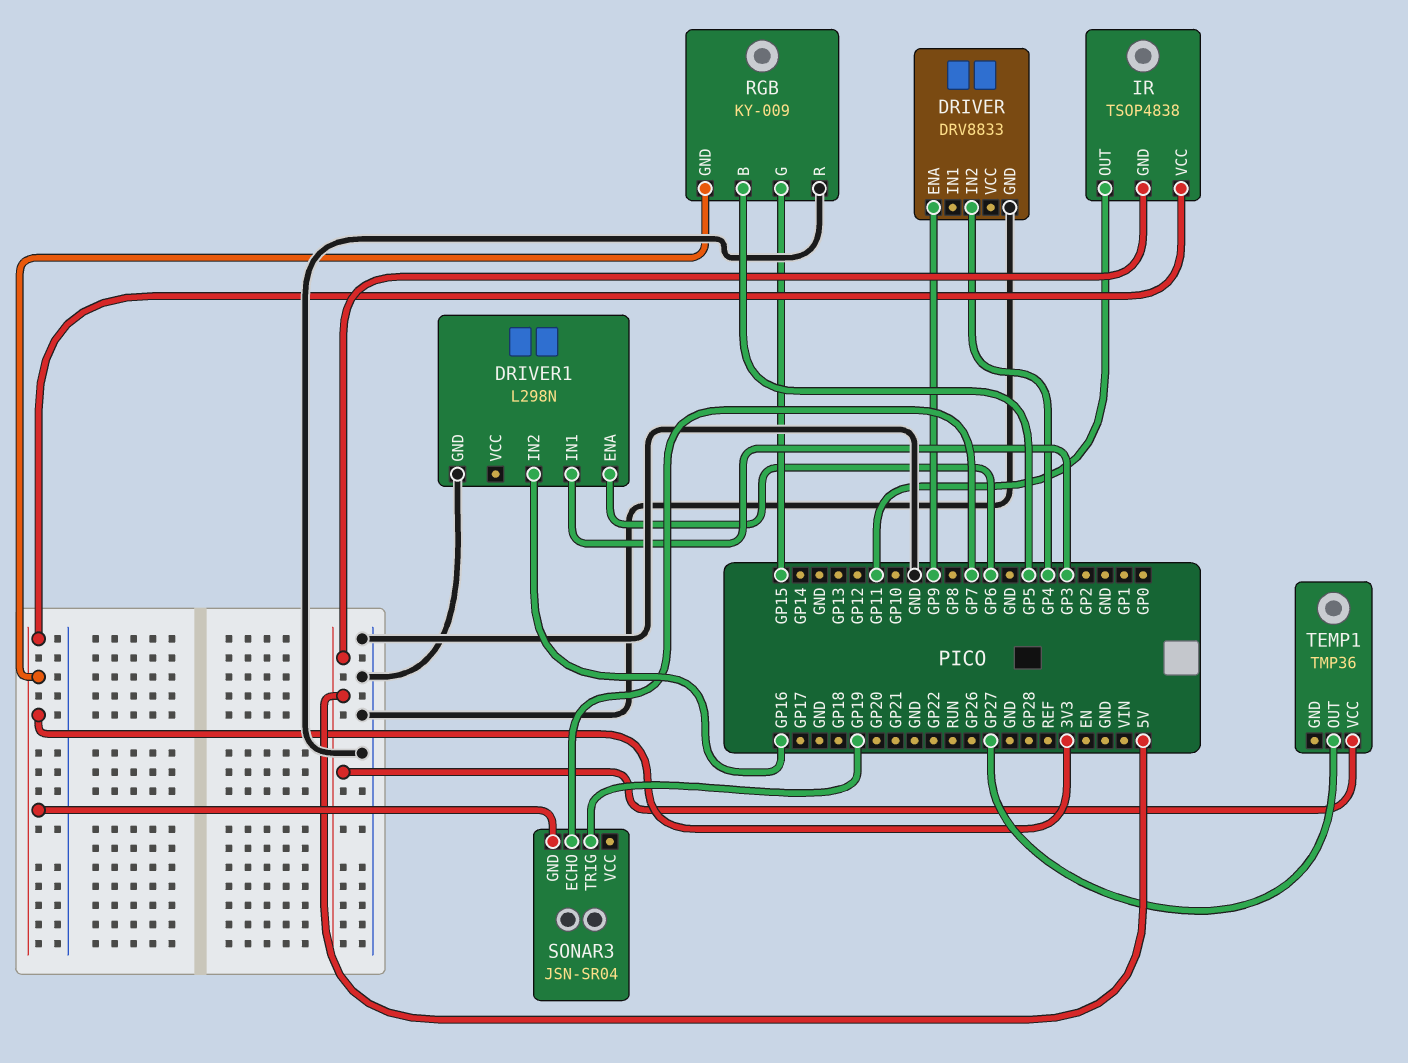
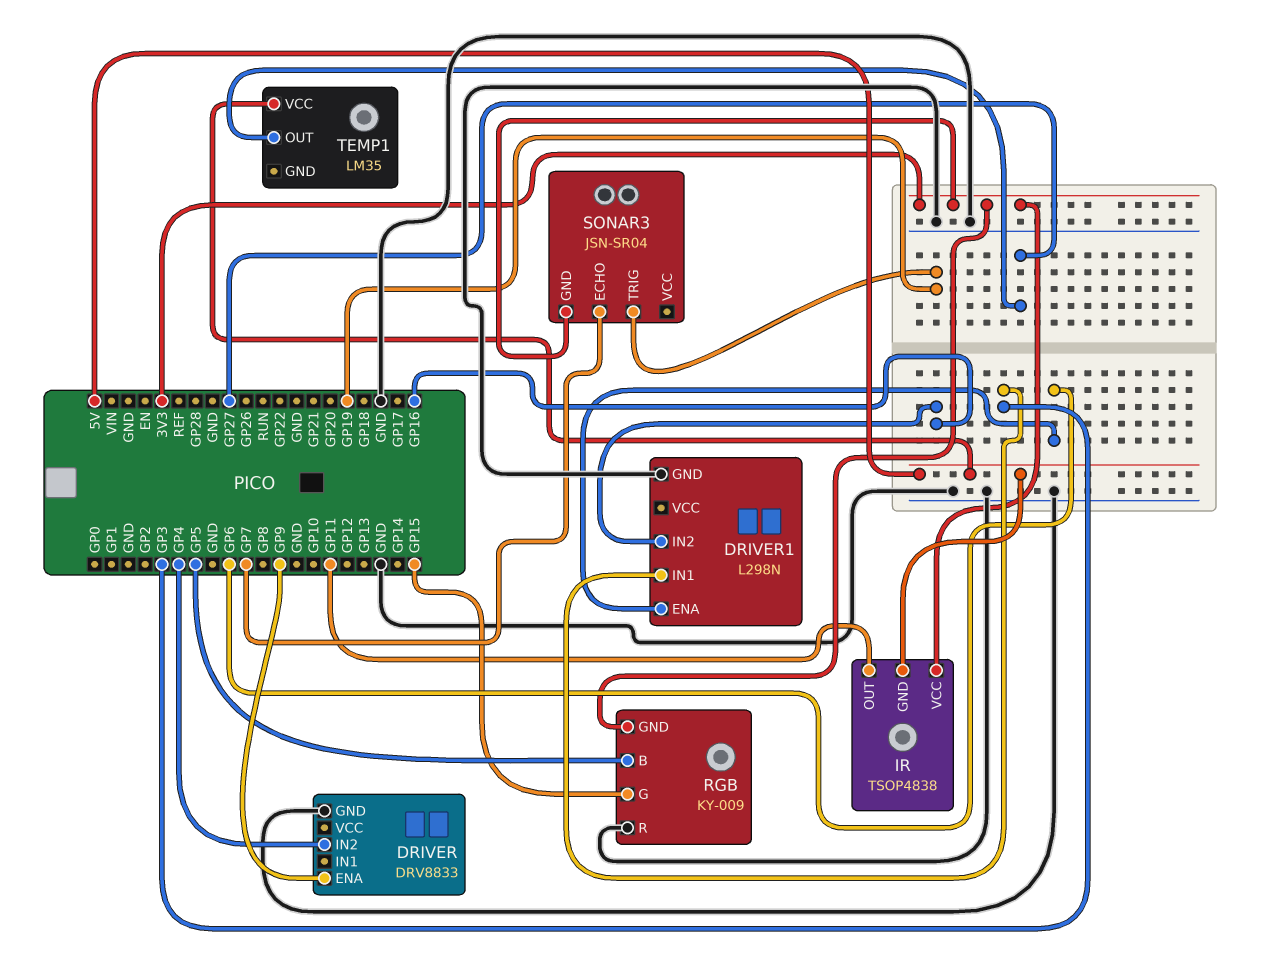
TEMP1: TMP36 -> LM35

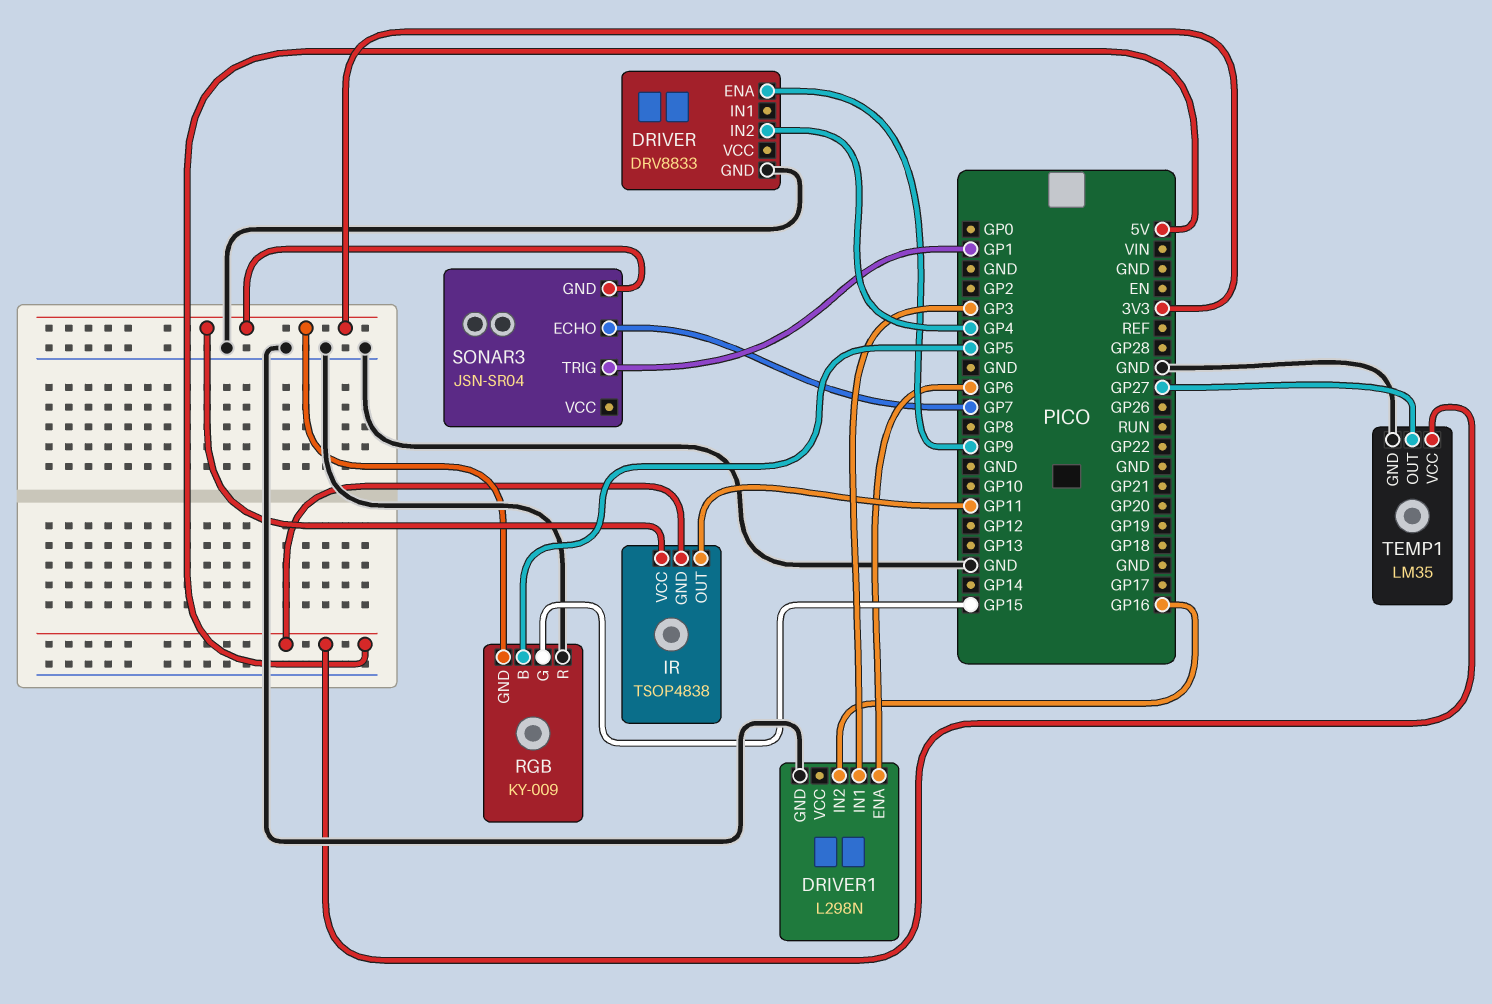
SONAR3 pin TRIG: GP19 -> GP1
TEMP1 pin GND: none -> GND

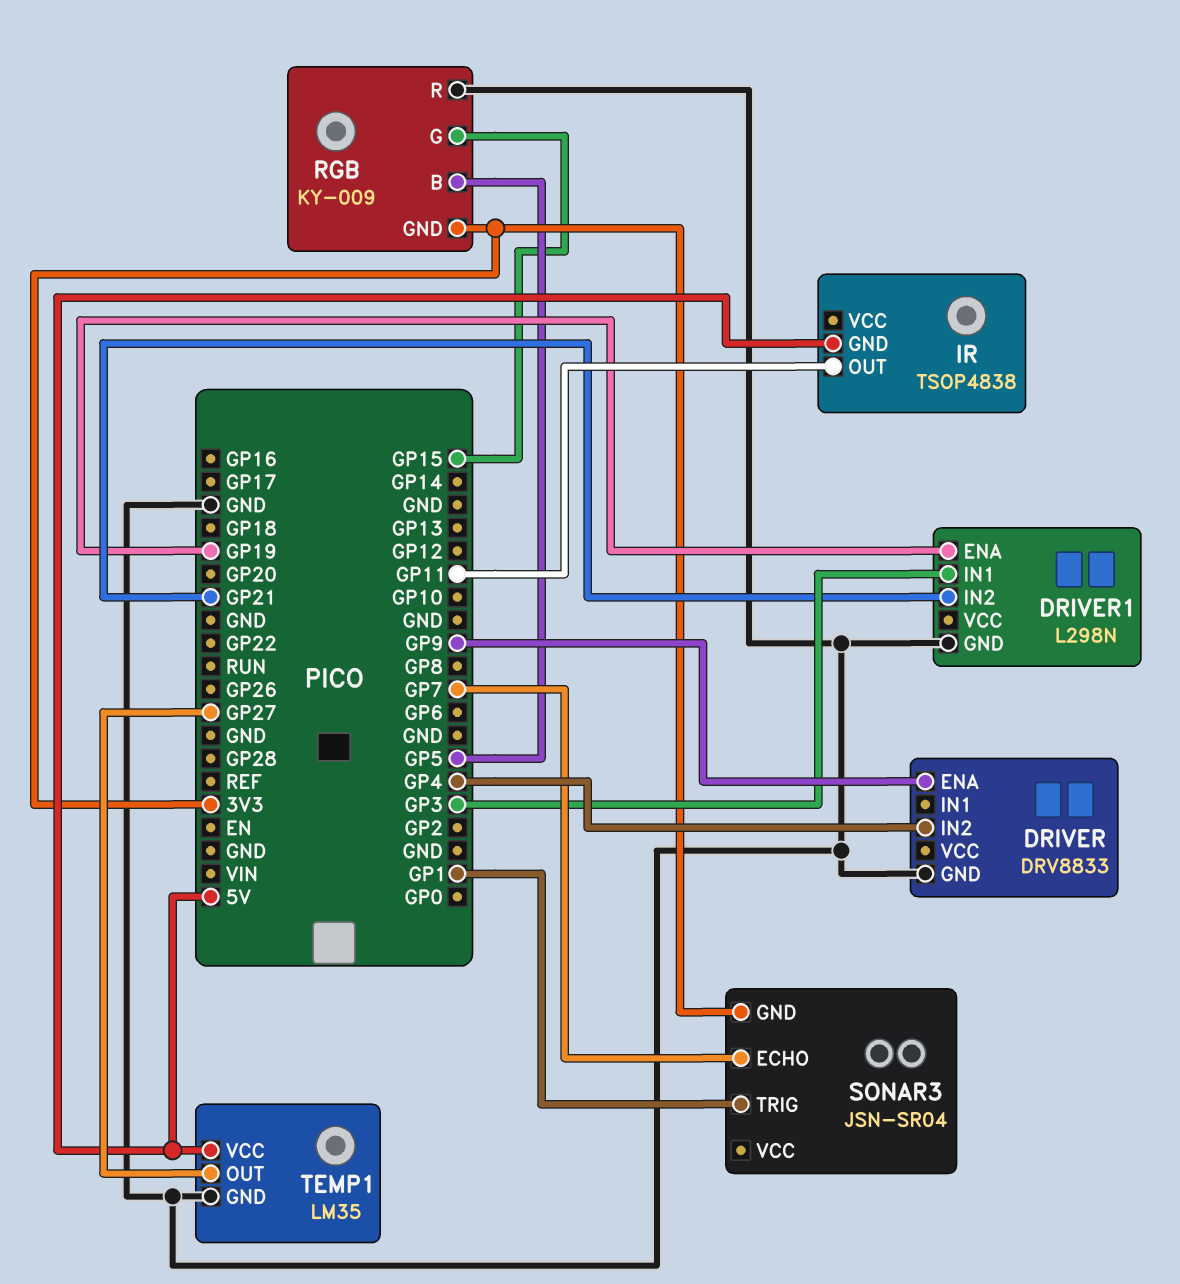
DRIVER1 pin ENA: GP6 -> GP19
DRIVER1 pin IN2: GP16 -> GP21
IR pin VCC: 3V3 -> none

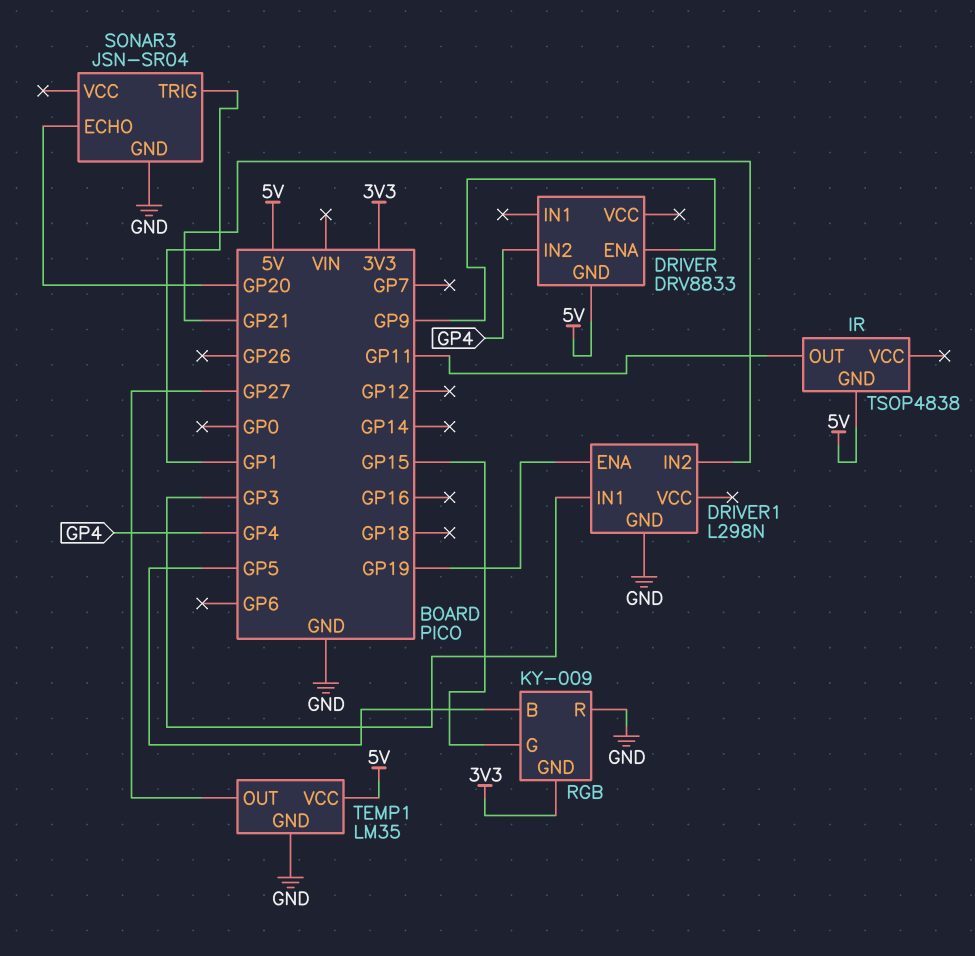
DRIVER pin GND: GND -> 5V
SONAR3 pin ECHO: GP7 -> GP20
SONAR3 pin GND: 3V3 -> GND

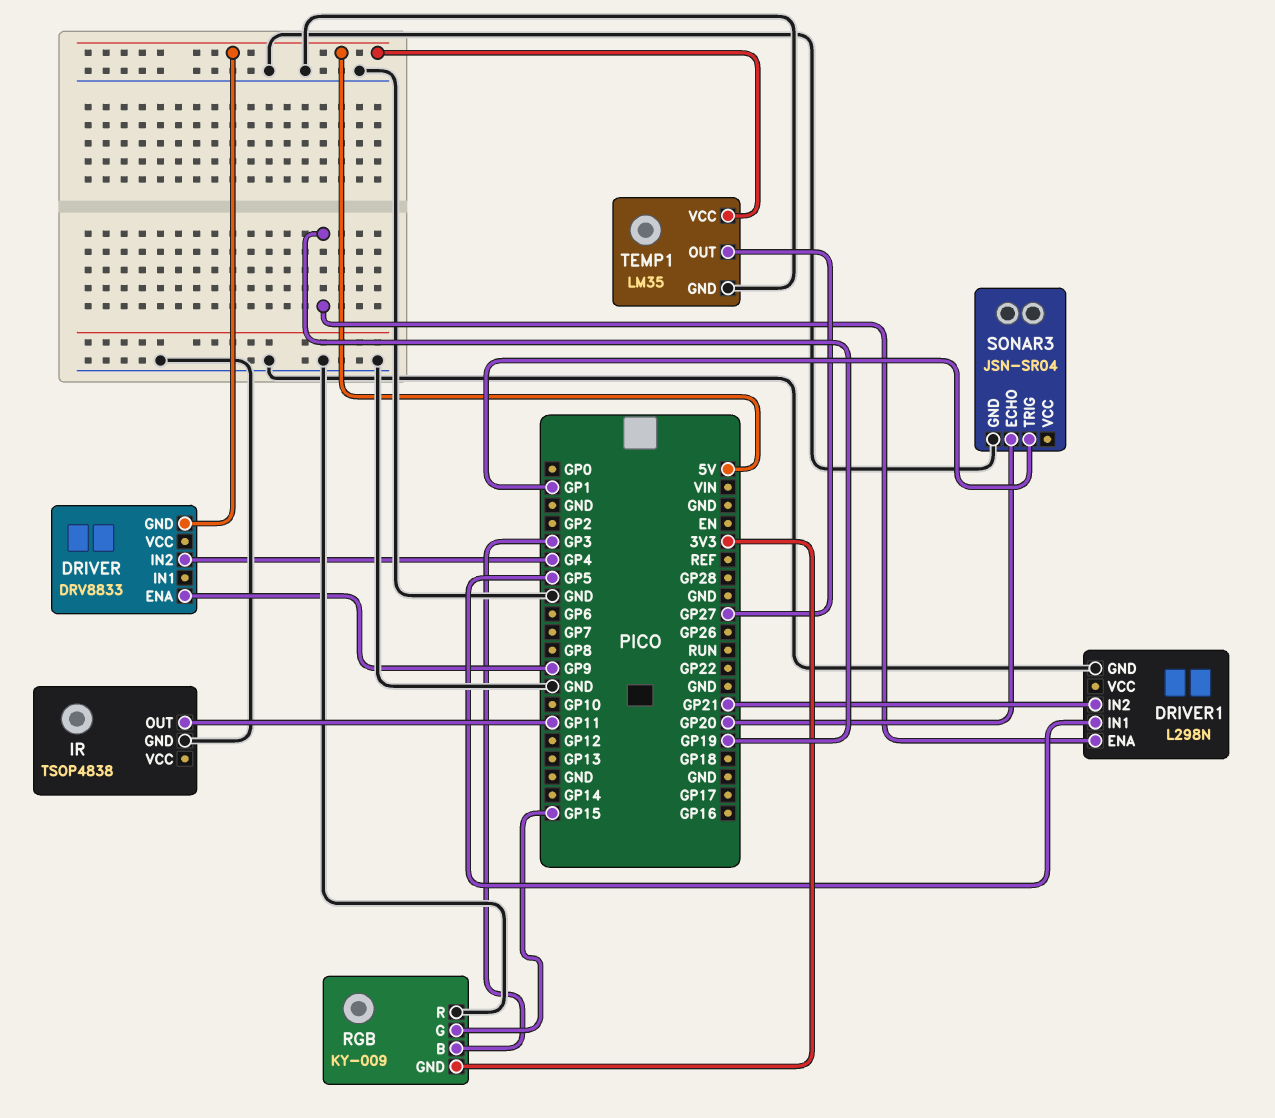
DRIVER1 pin IN1: GP3 -> GP5
IR pin GND: 5V -> GND
RGB pin B: GP5 -> GP3

